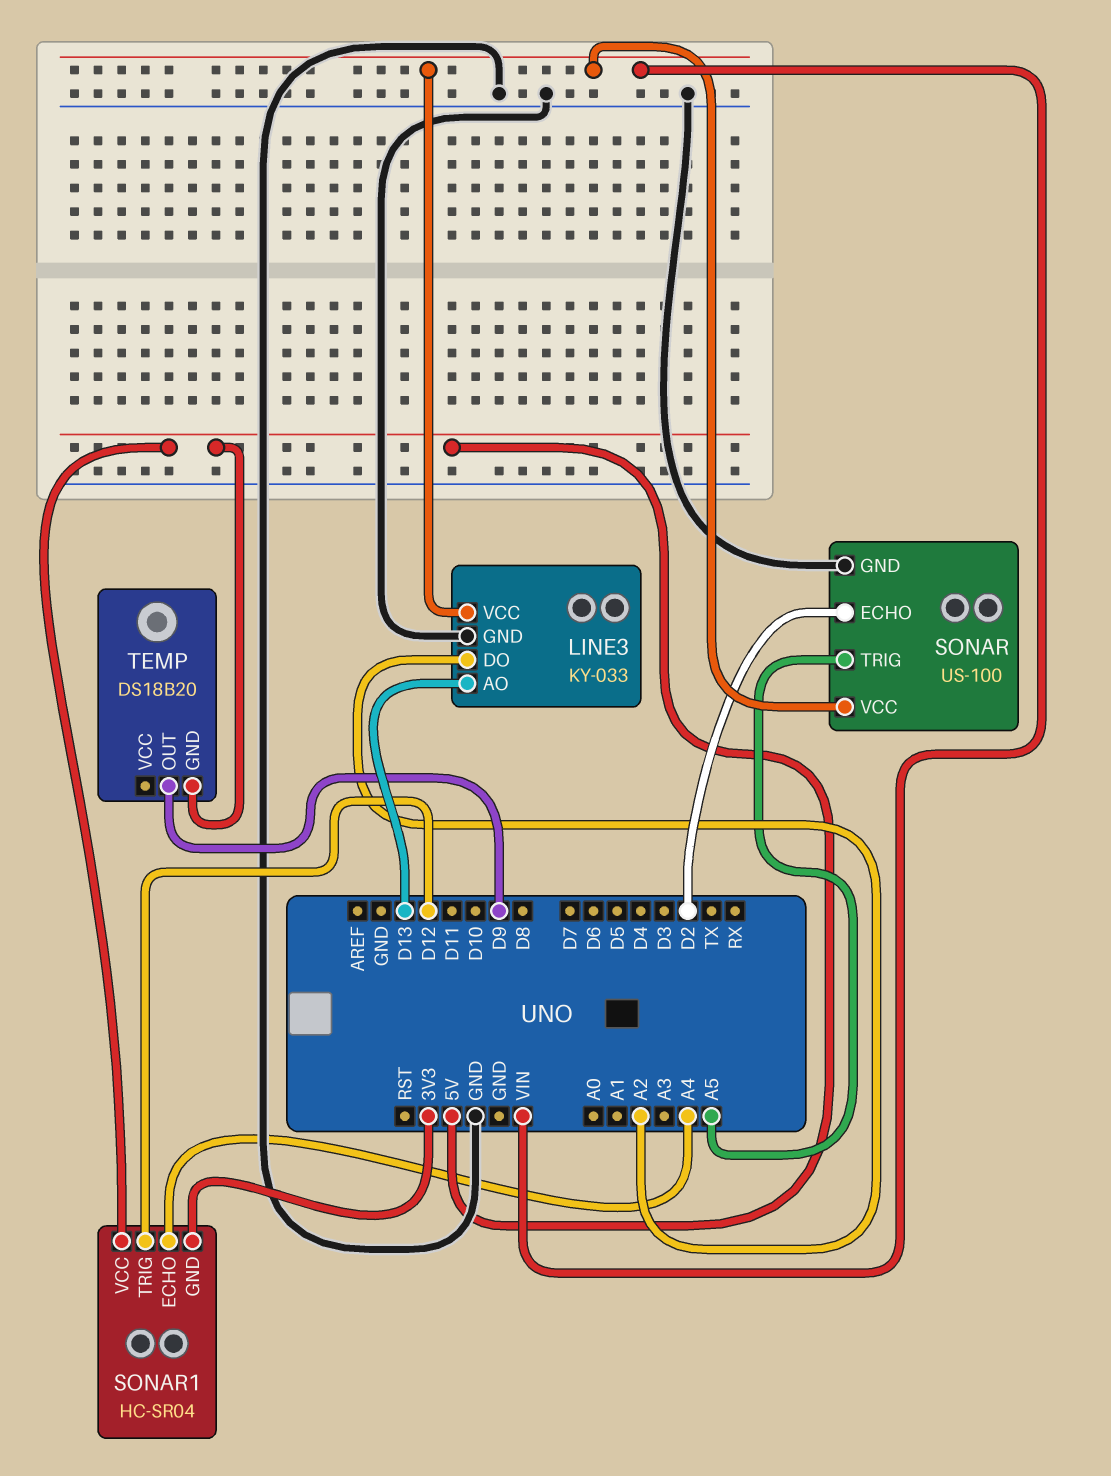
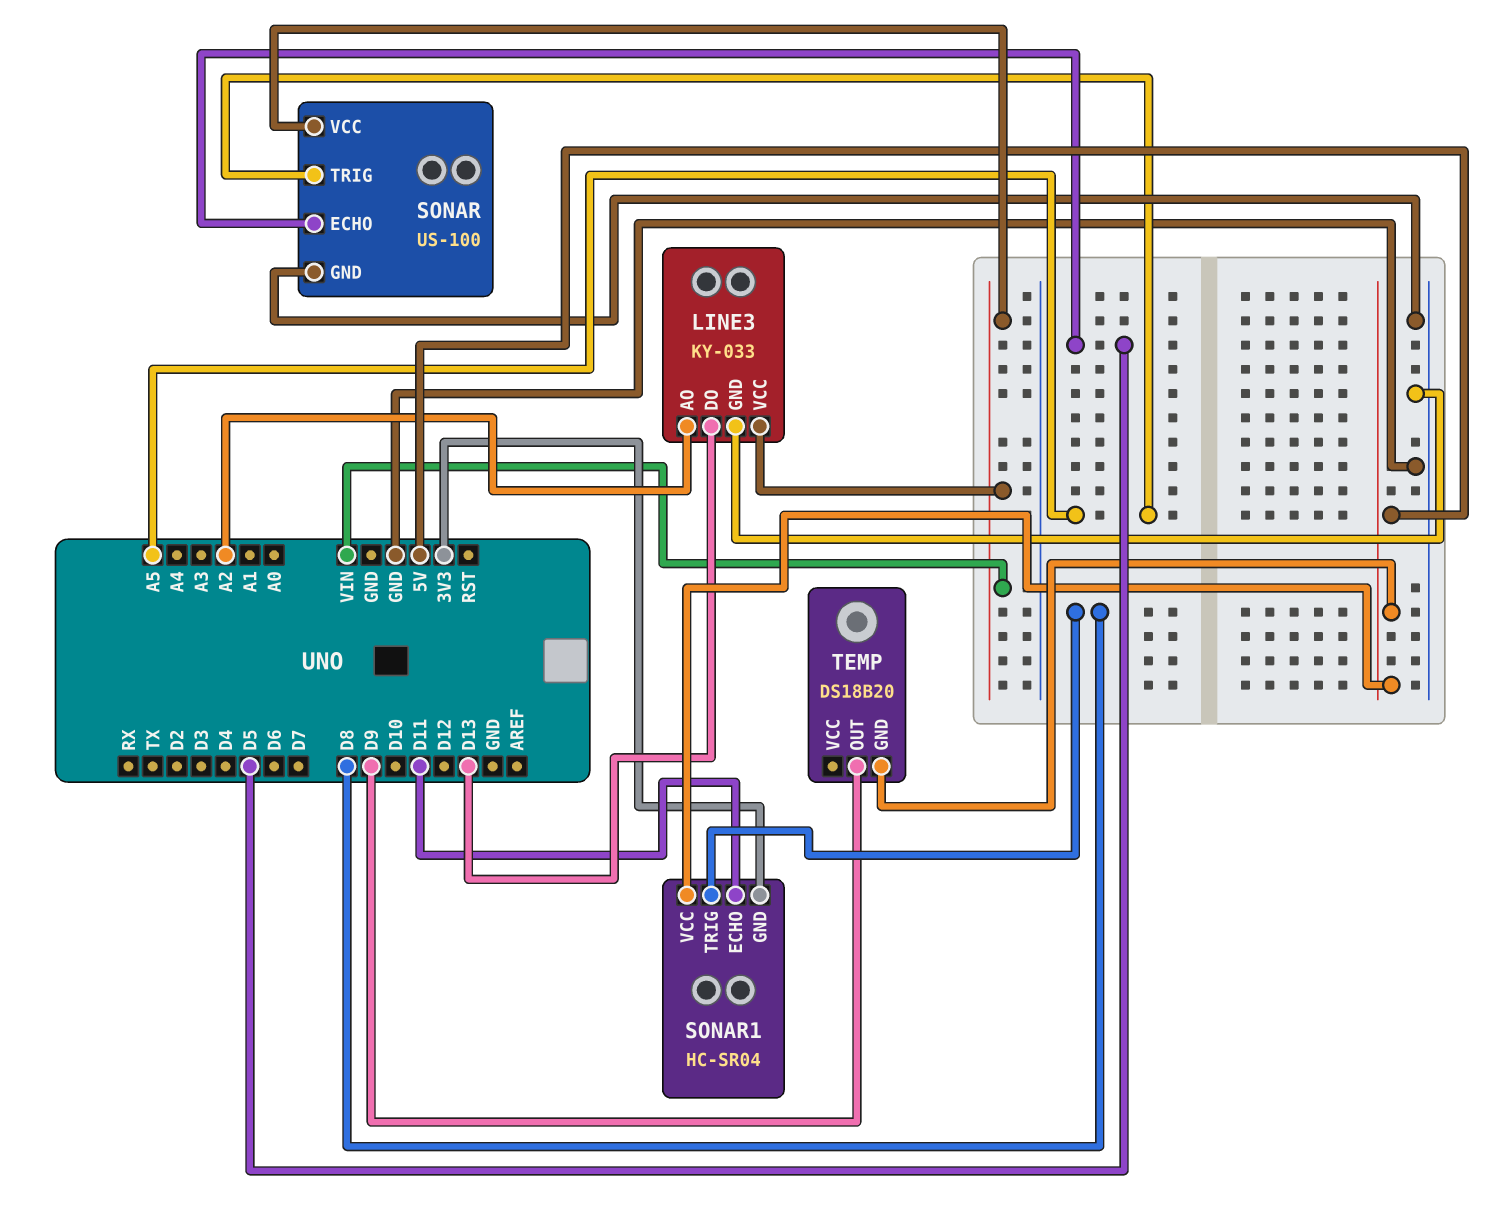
LINE3 pin AO: D13 -> A2
LINE3 pin DO: A2 -> D13
SONAR pin ECHO: D2 -> D5
SONAR1 pin ECHO: A4 -> D11
SONAR1 pin TRIG: D12 -> D8

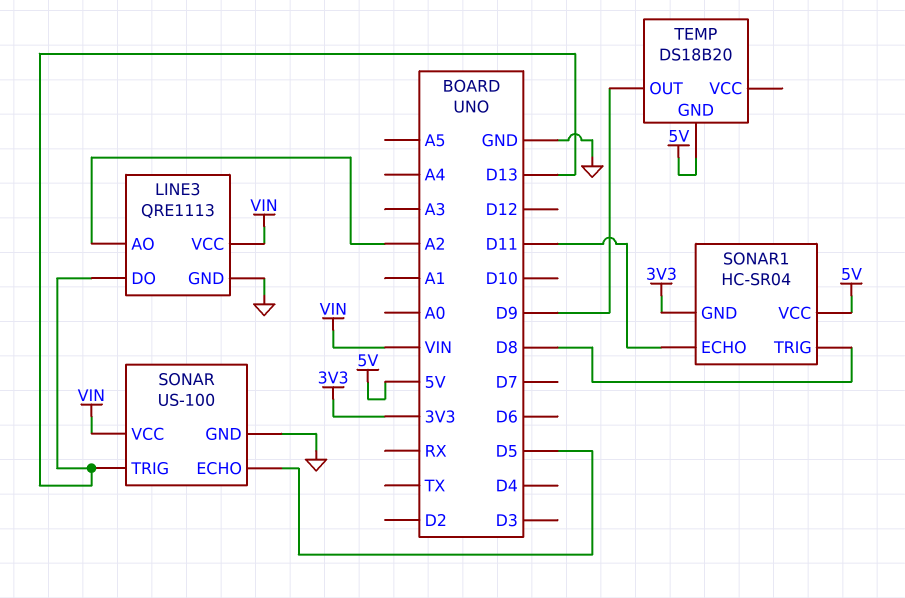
LINE3: KY-033 -> QRE1113
SONAR pin TRIG: A5 -> D13

